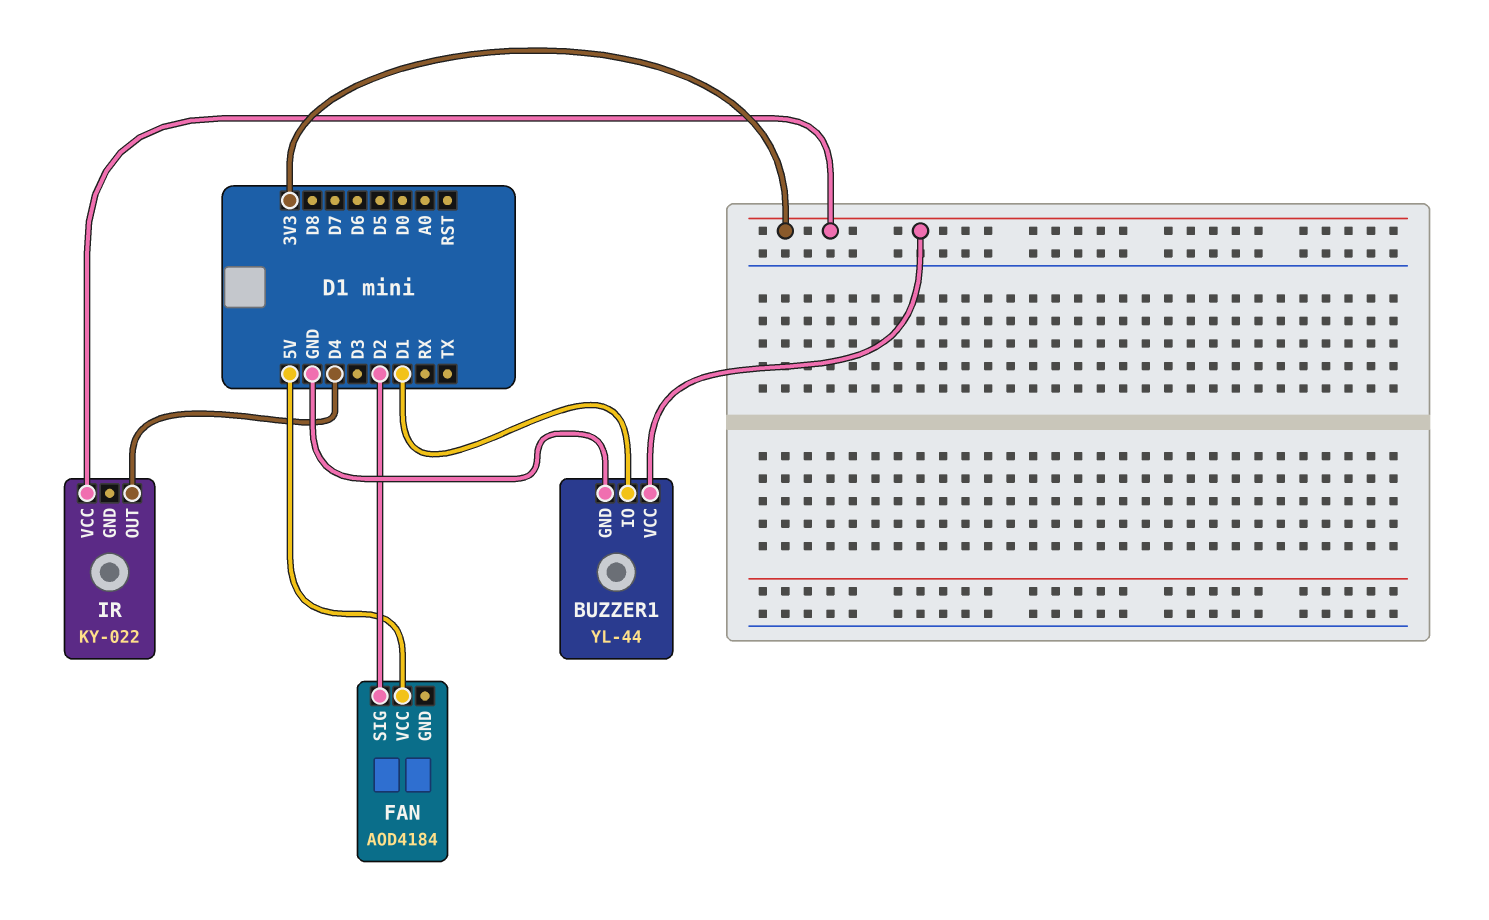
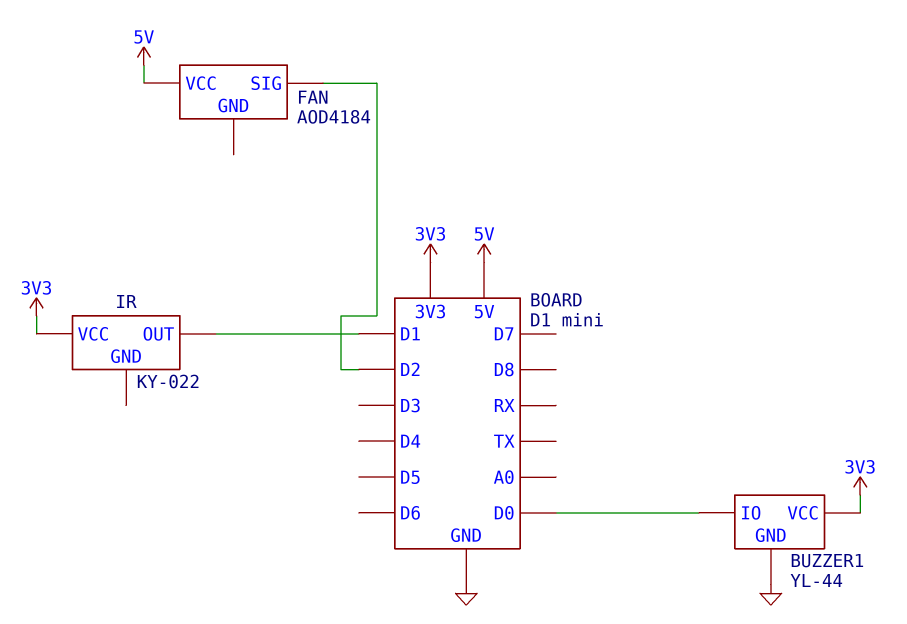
BUZZER1 pin IO: D1 -> D0
IR pin OUT: D4 -> D1

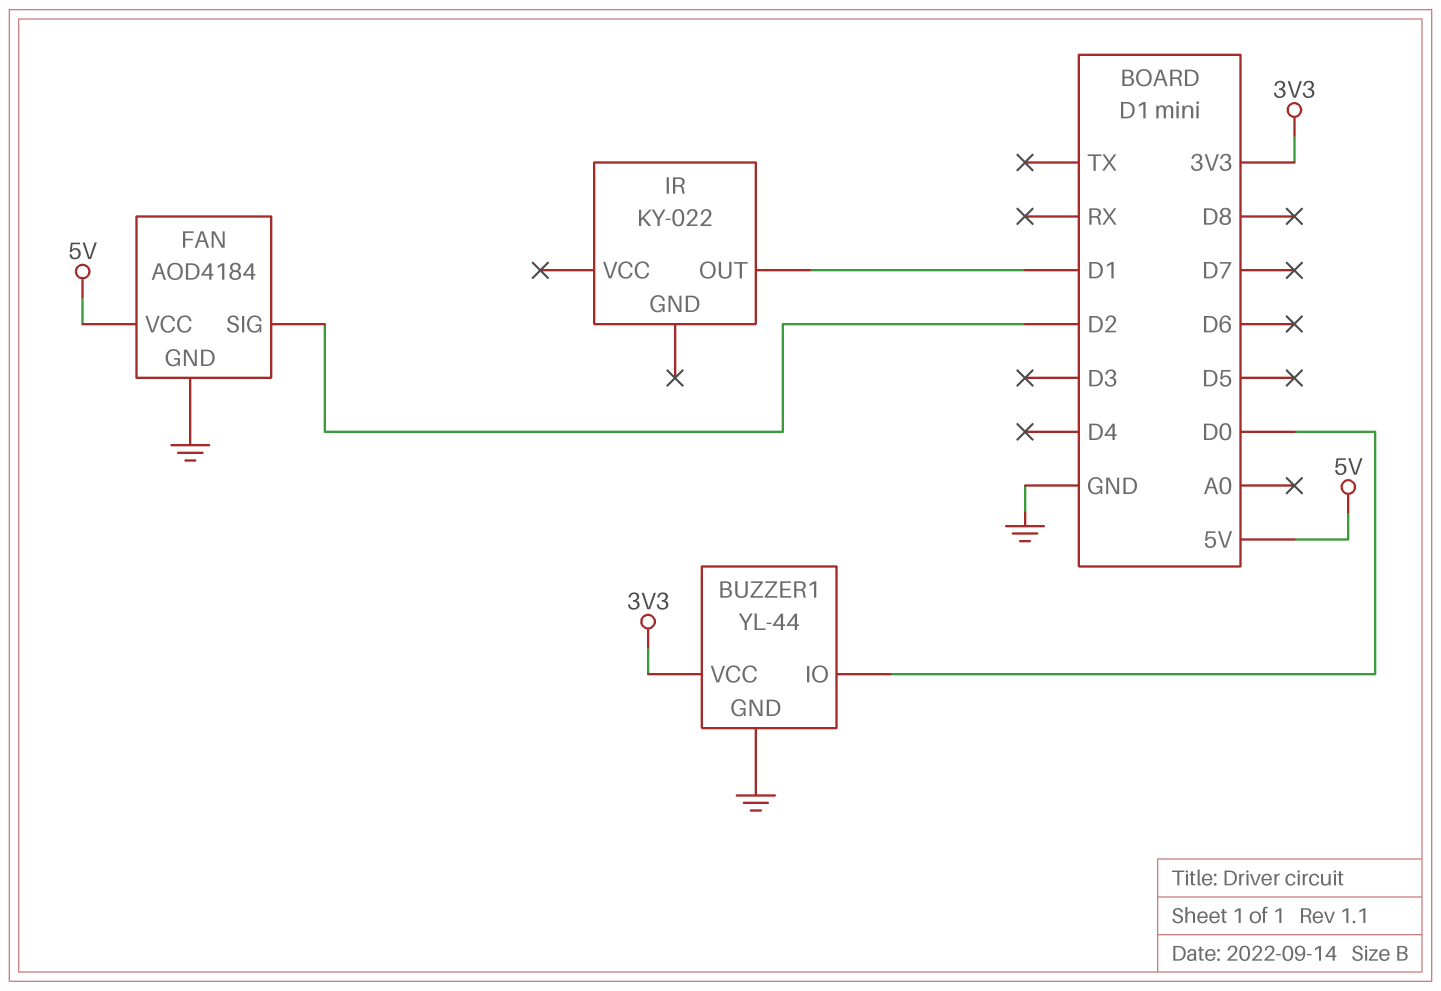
FAN pin GND: none -> GND
IR pin VCC: 3V3 -> none

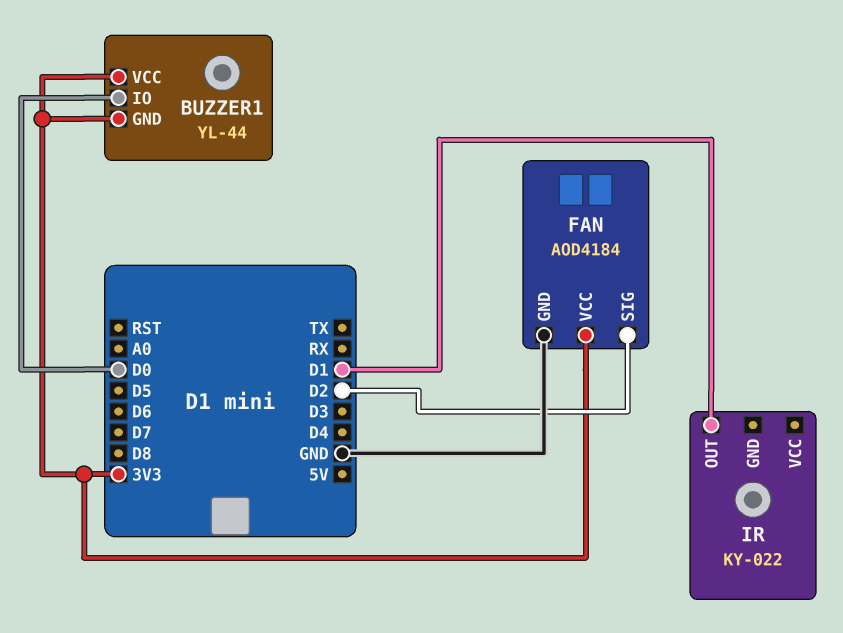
BUZZER1 pin GND: GND -> 3V3
FAN pin VCC: 5V -> 3V3

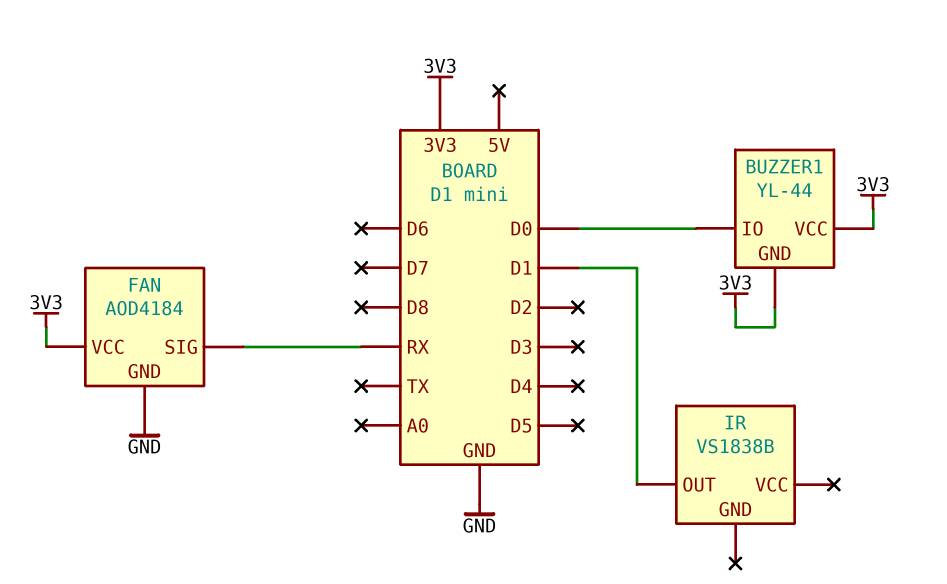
FAN pin SIG: D2 -> RX
IR: KY-022 -> VS1838B

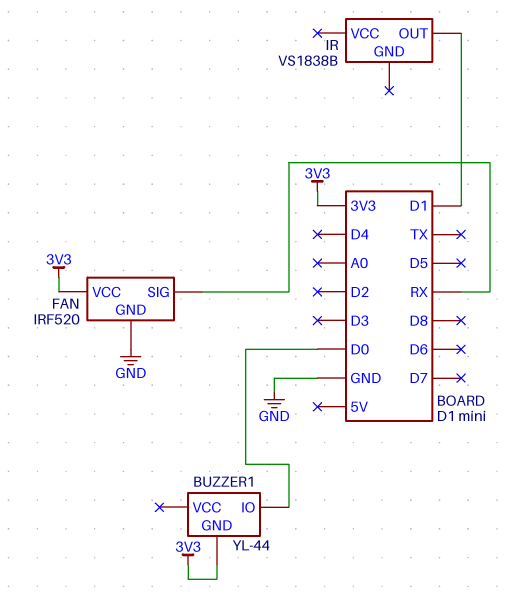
BUZZER1 pin VCC: 3V3 -> none
FAN: AOD4184 -> IRF520

